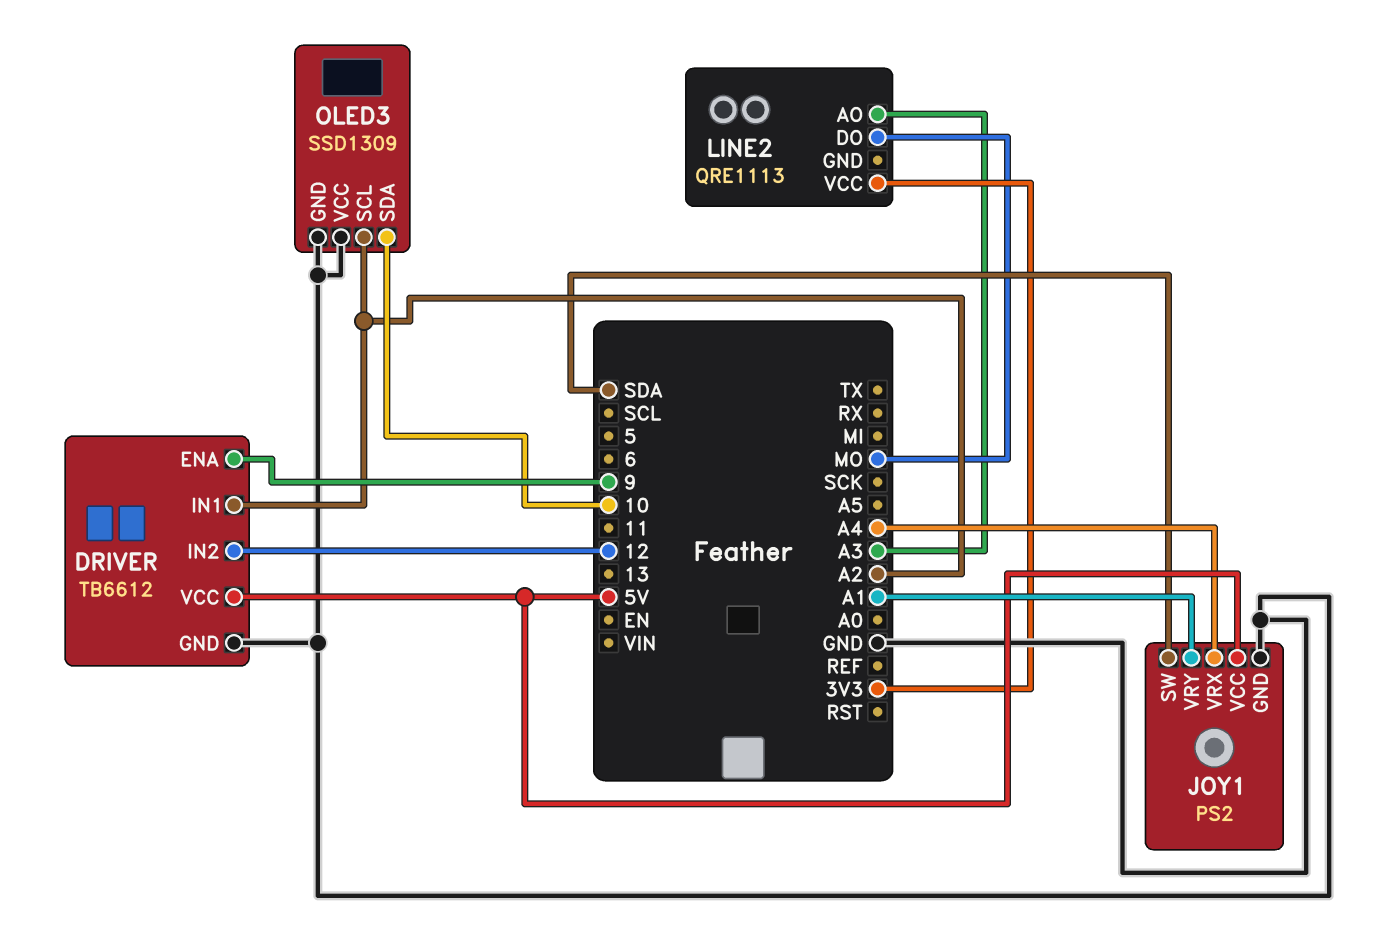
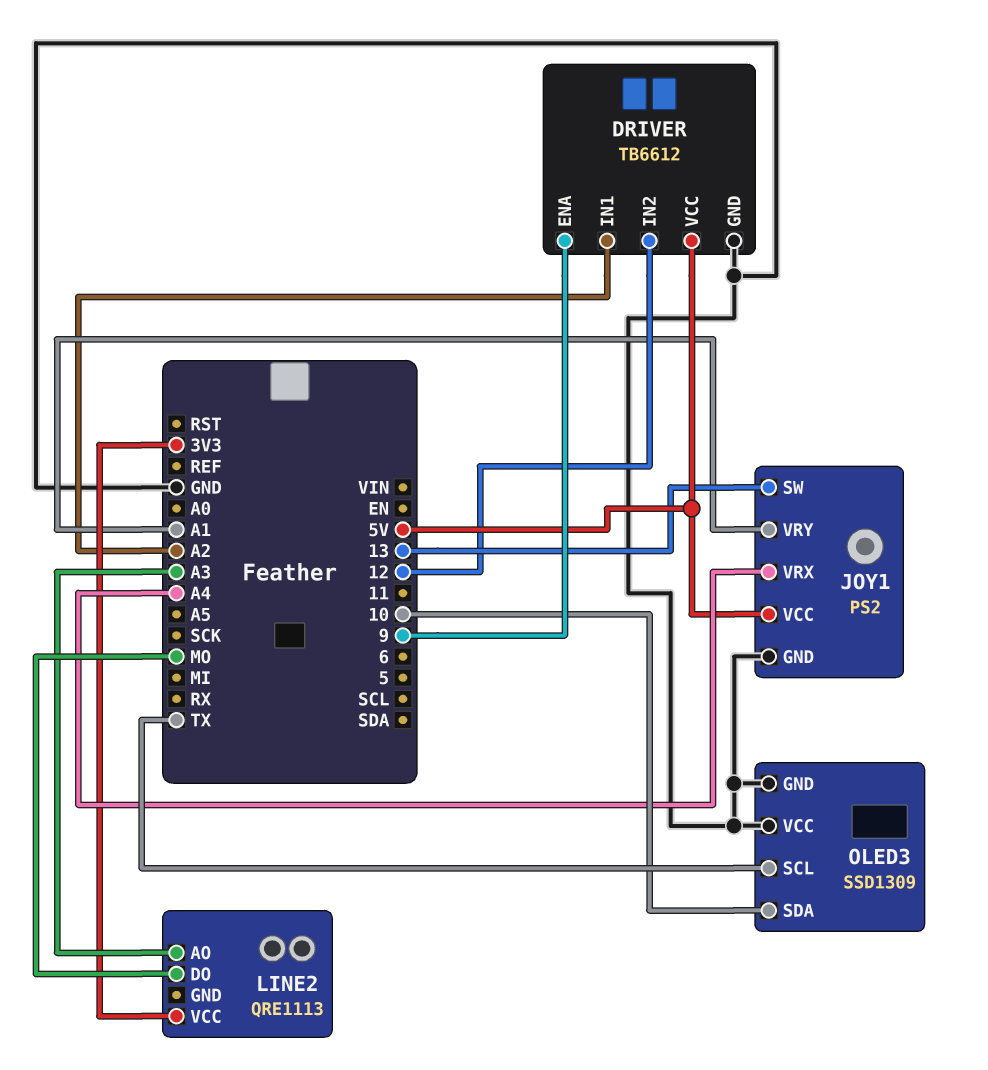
JOY1 pin SW: SDA -> 13
OLED3 pin SCL: A2 -> TX

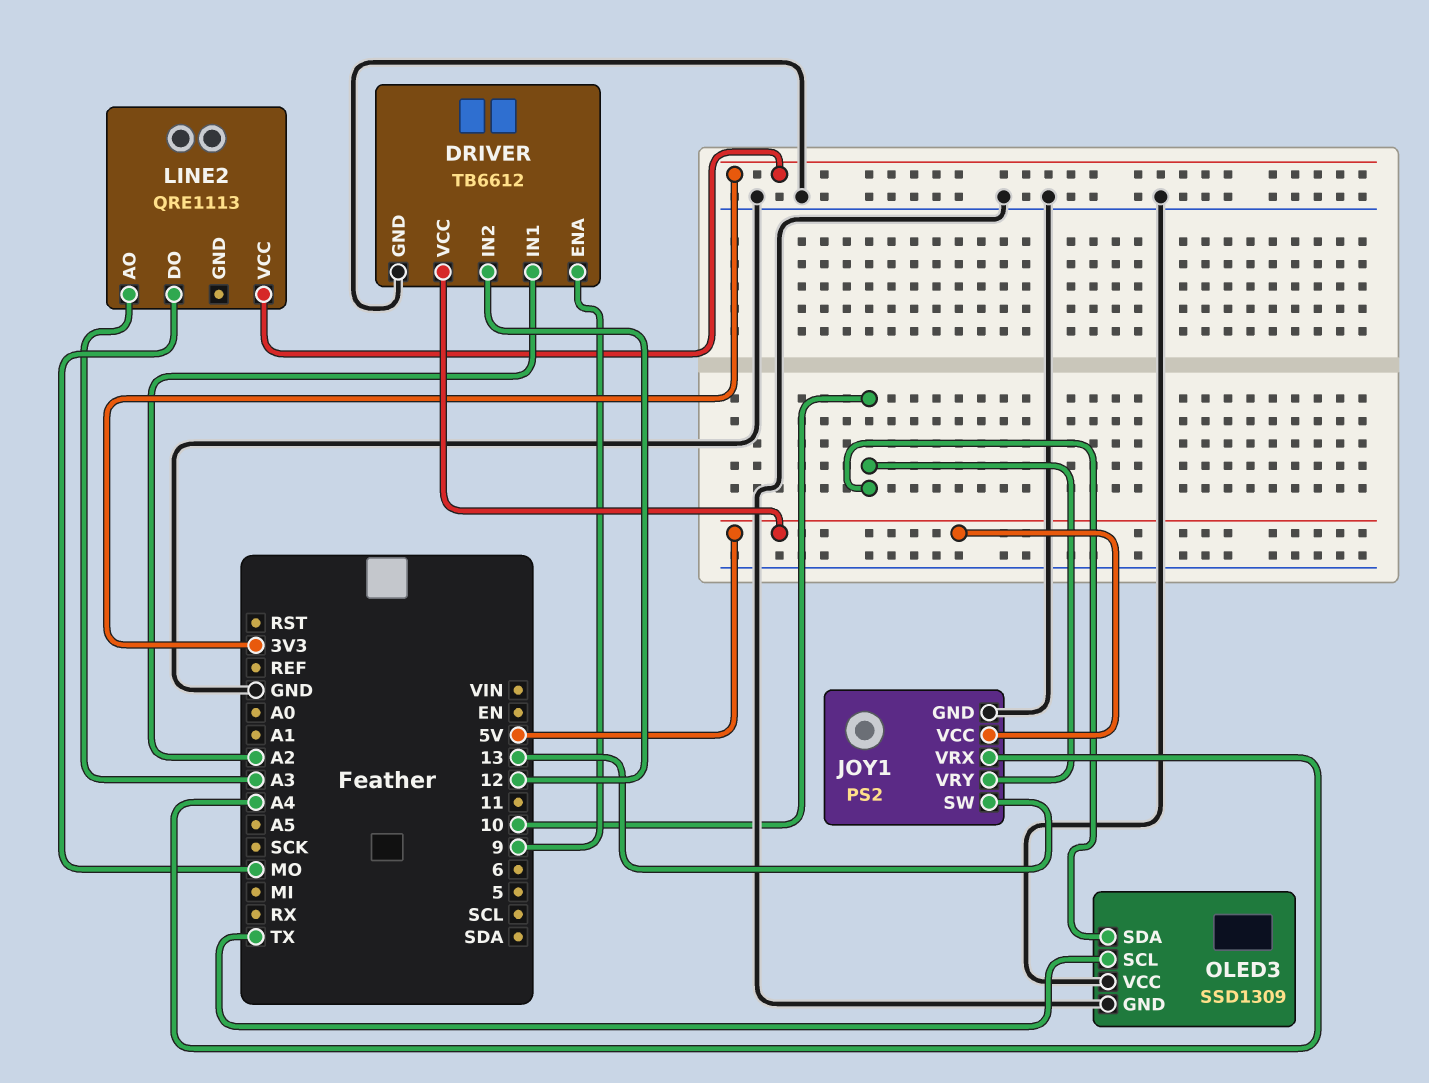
JOY1 pin VRY: A1 -> 10

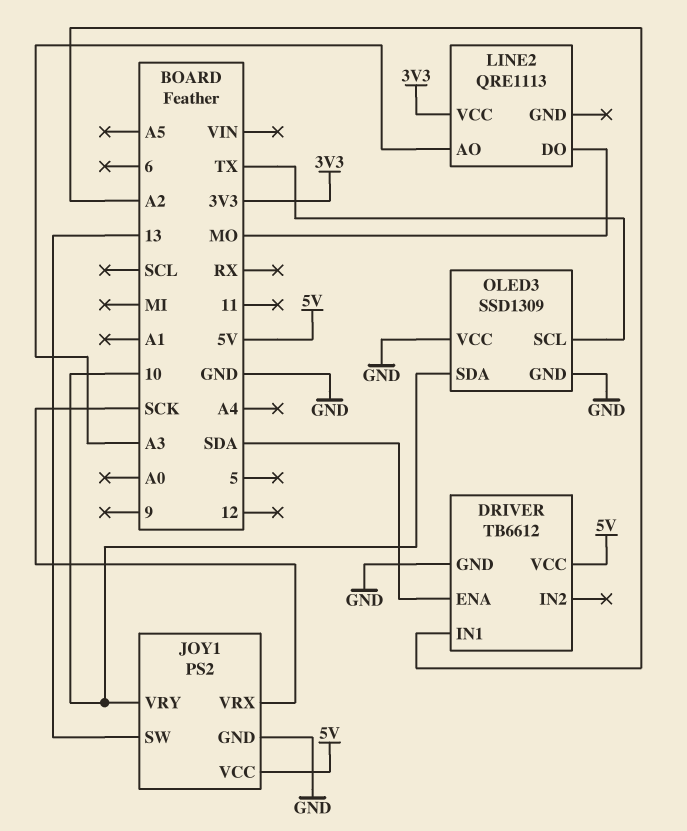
DRIVER pin ENA: 9 -> SDA
DRIVER pin IN2: 12 -> none
JOY1 pin VRX: A4 -> SCK

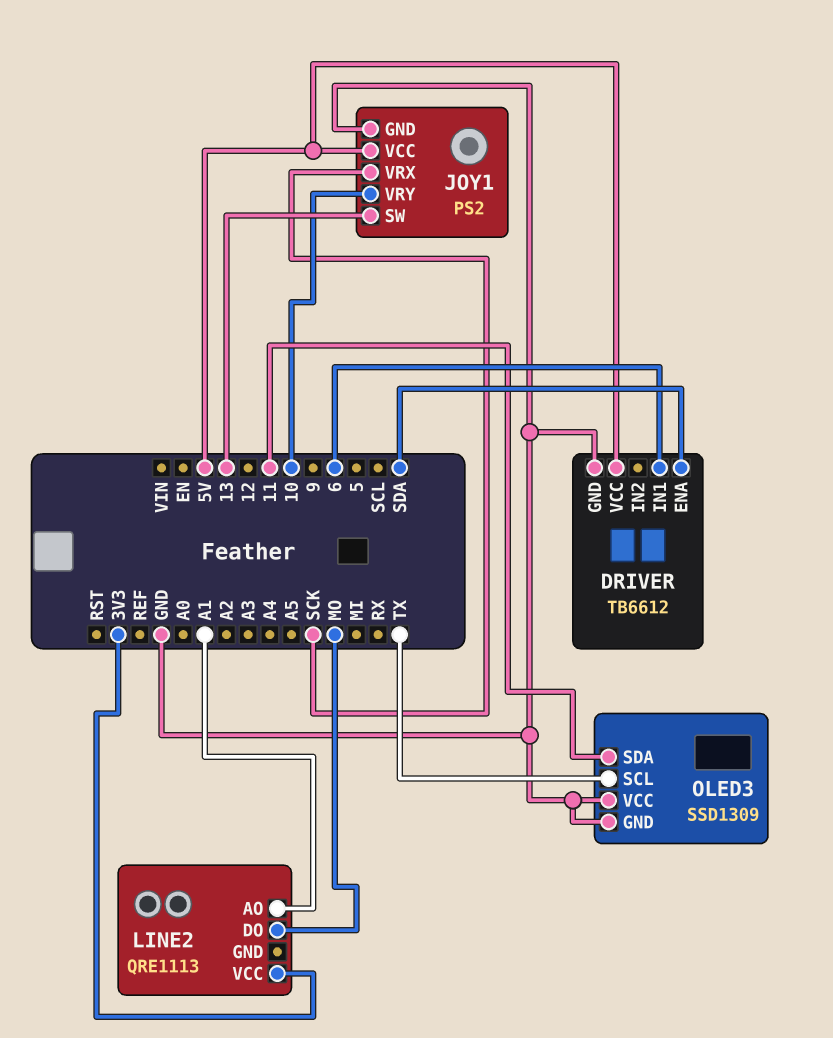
DRIVER pin IN1: A2 -> 6
LINE2 pin AO: A3 -> A1
OLED3 pin SDA: 10 -> 11

